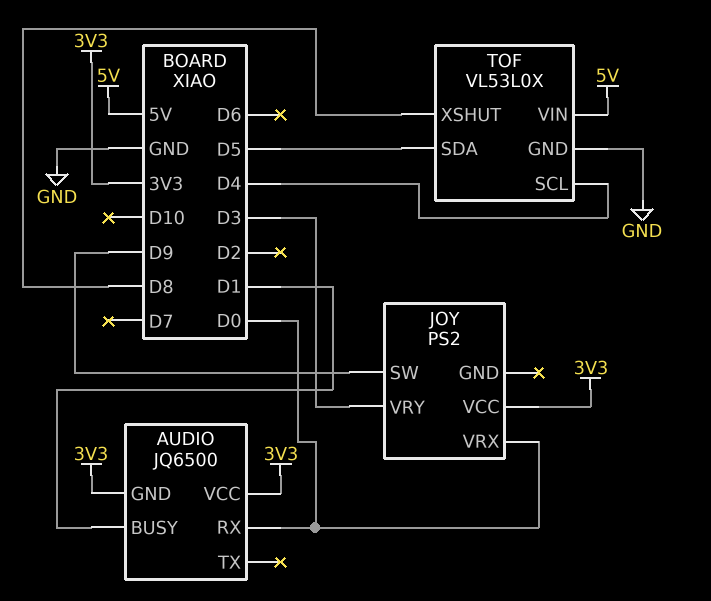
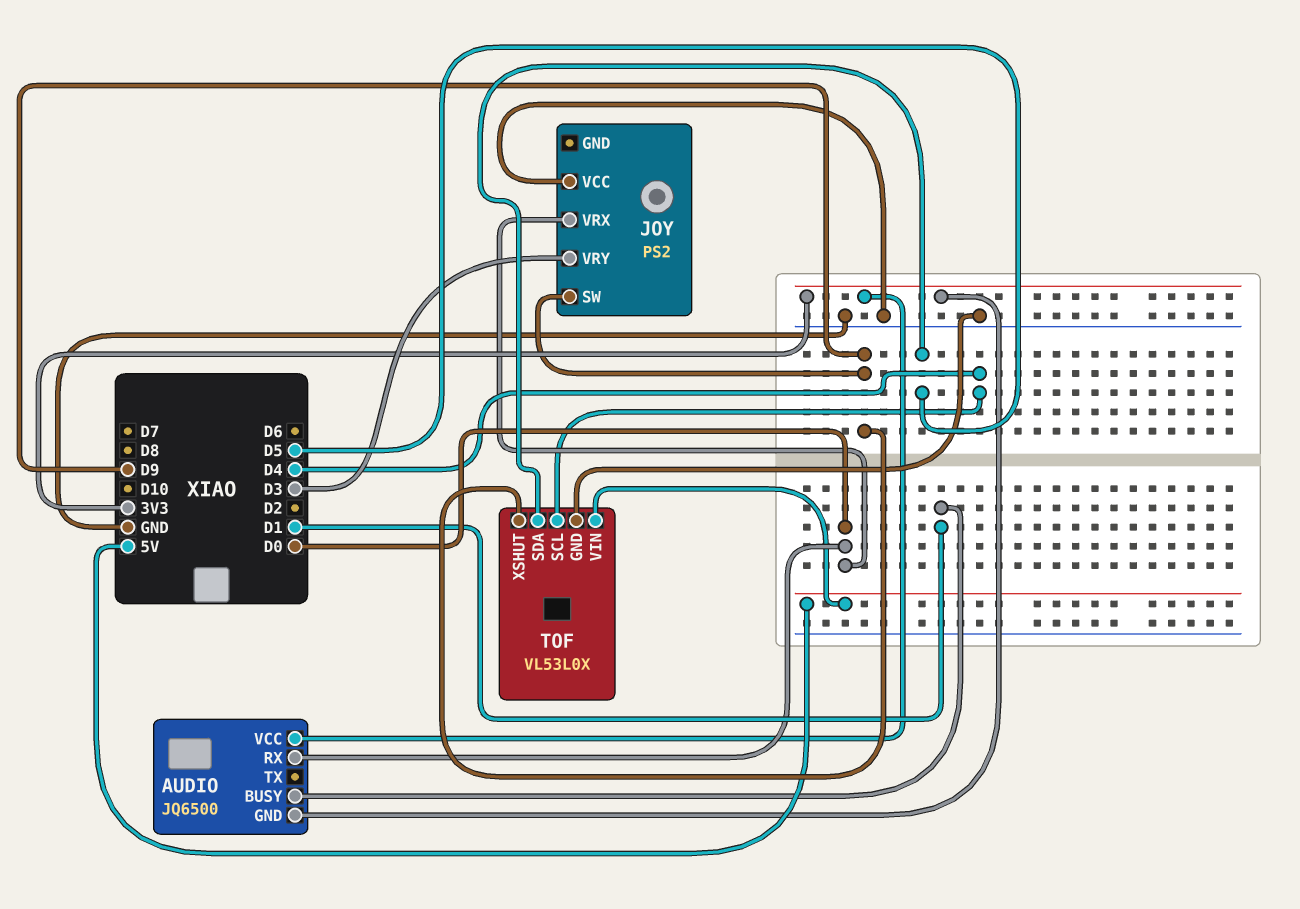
JOY pin VCC: 3V3 -> GND
TOF pin XSHUT: D8 -> D9

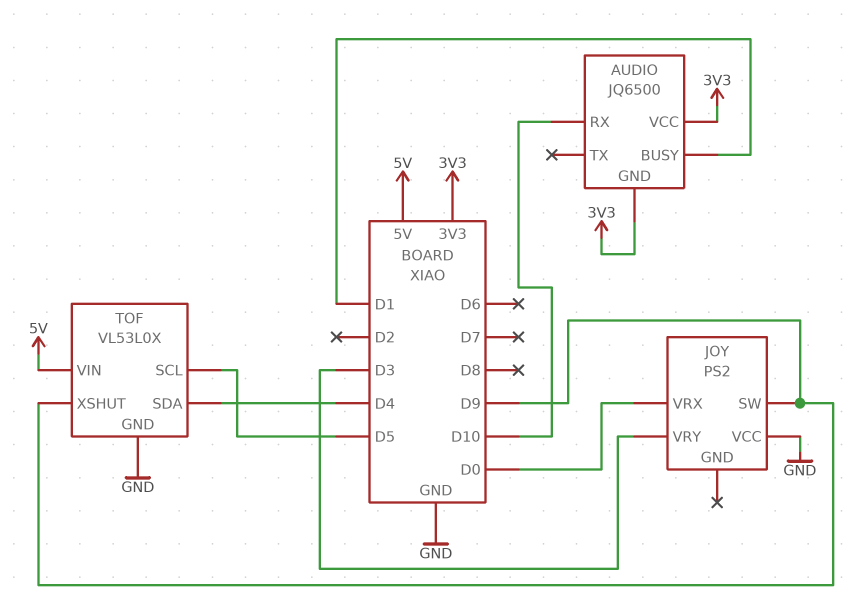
AUDIO pin RX: D0 -> D10
TOF pin SCL: D4 -> D5
TOF pin SDA: D5 -> D4

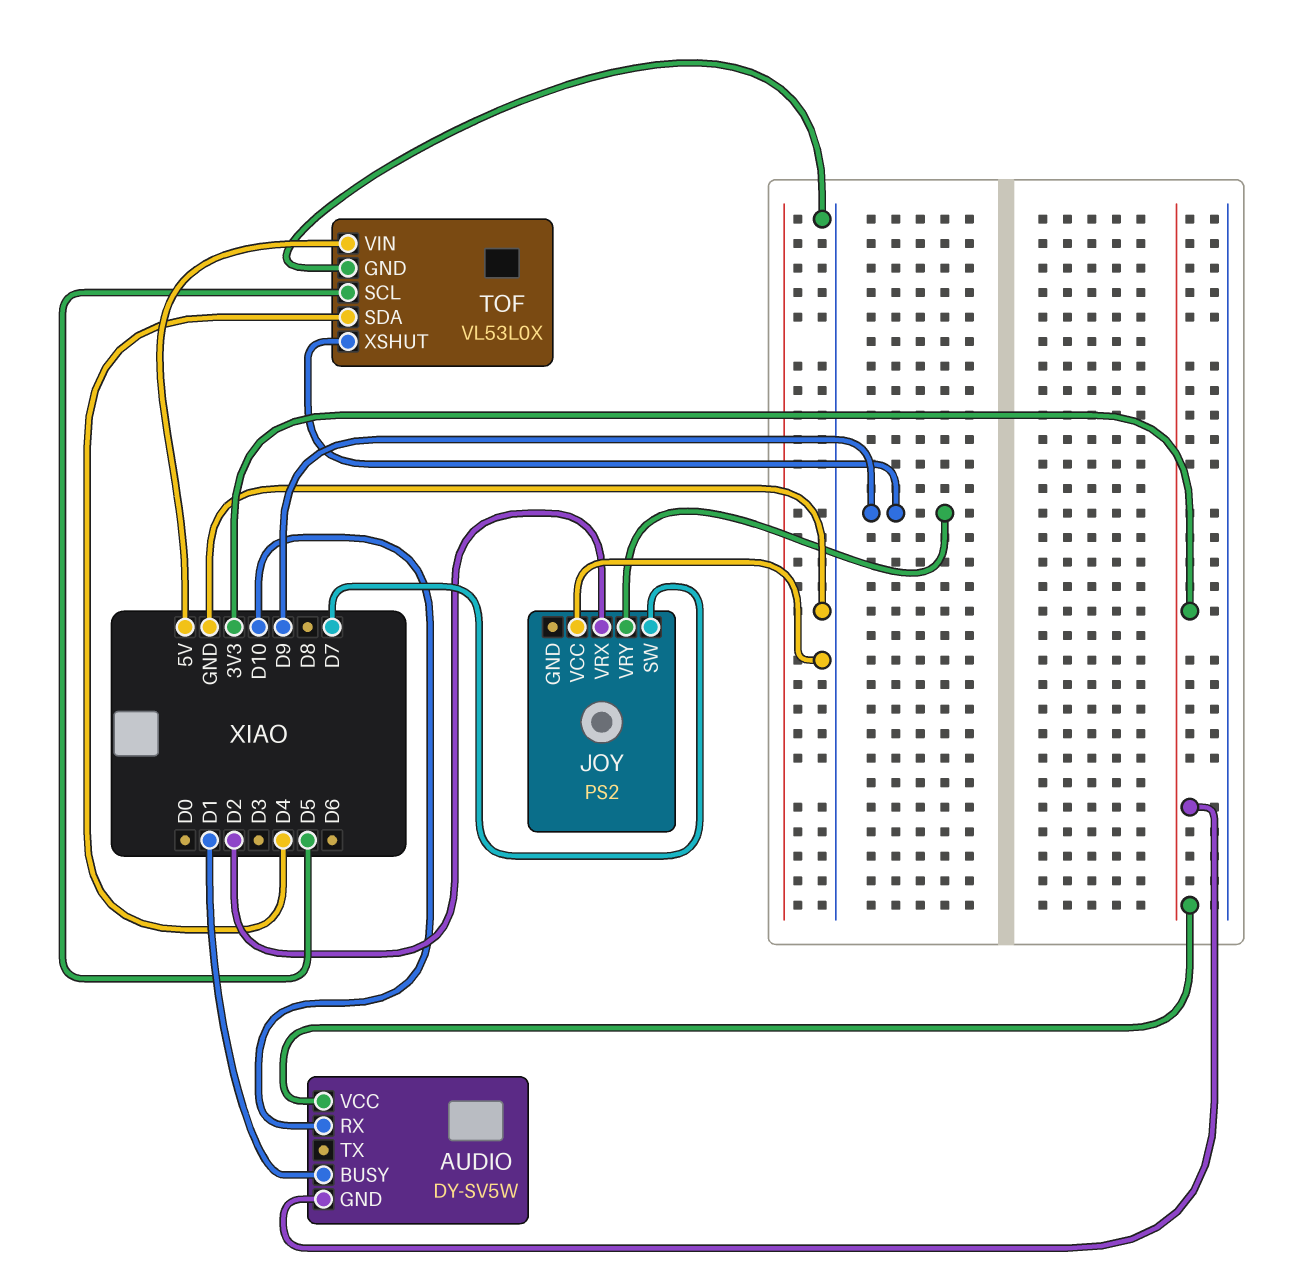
AUDIO: JQ6500 -> DY-SV5W
JOY pin SW: D9 -> D7
JOY pin VRX: D0 -> D2
JOY pin VRY: D3 -> D9

